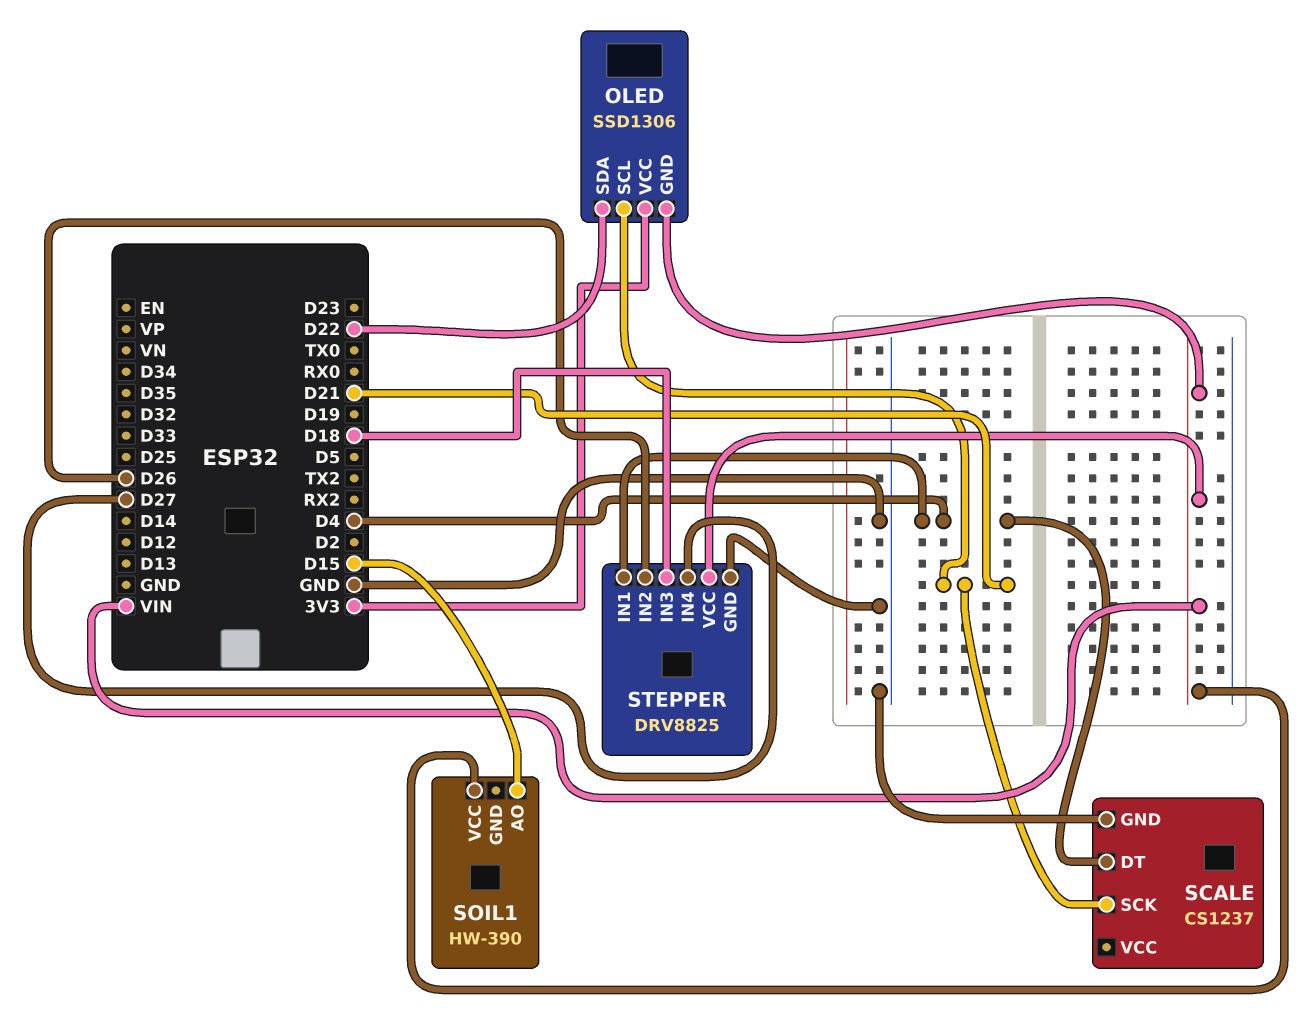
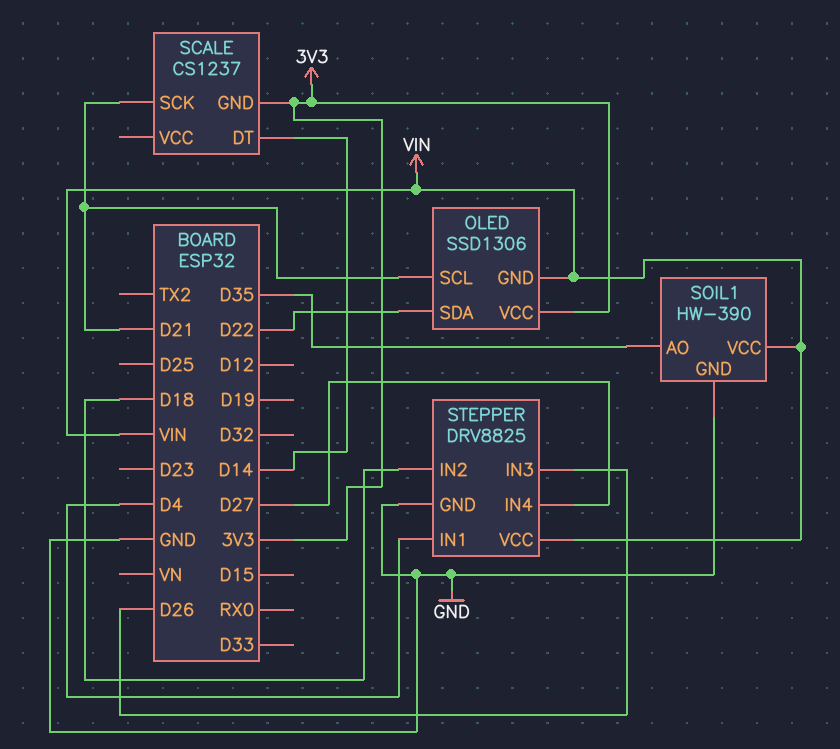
SCALE pin DT: D4 -> D14
SCALE pin GND: GND -> 3V3
SOIL1 pin AO: D15 -> D35
SOIL1 pin GND: none -> GND
STEPPER pin IN2: D26 -> D18
STEPPER pin IN3: D18 -> D26

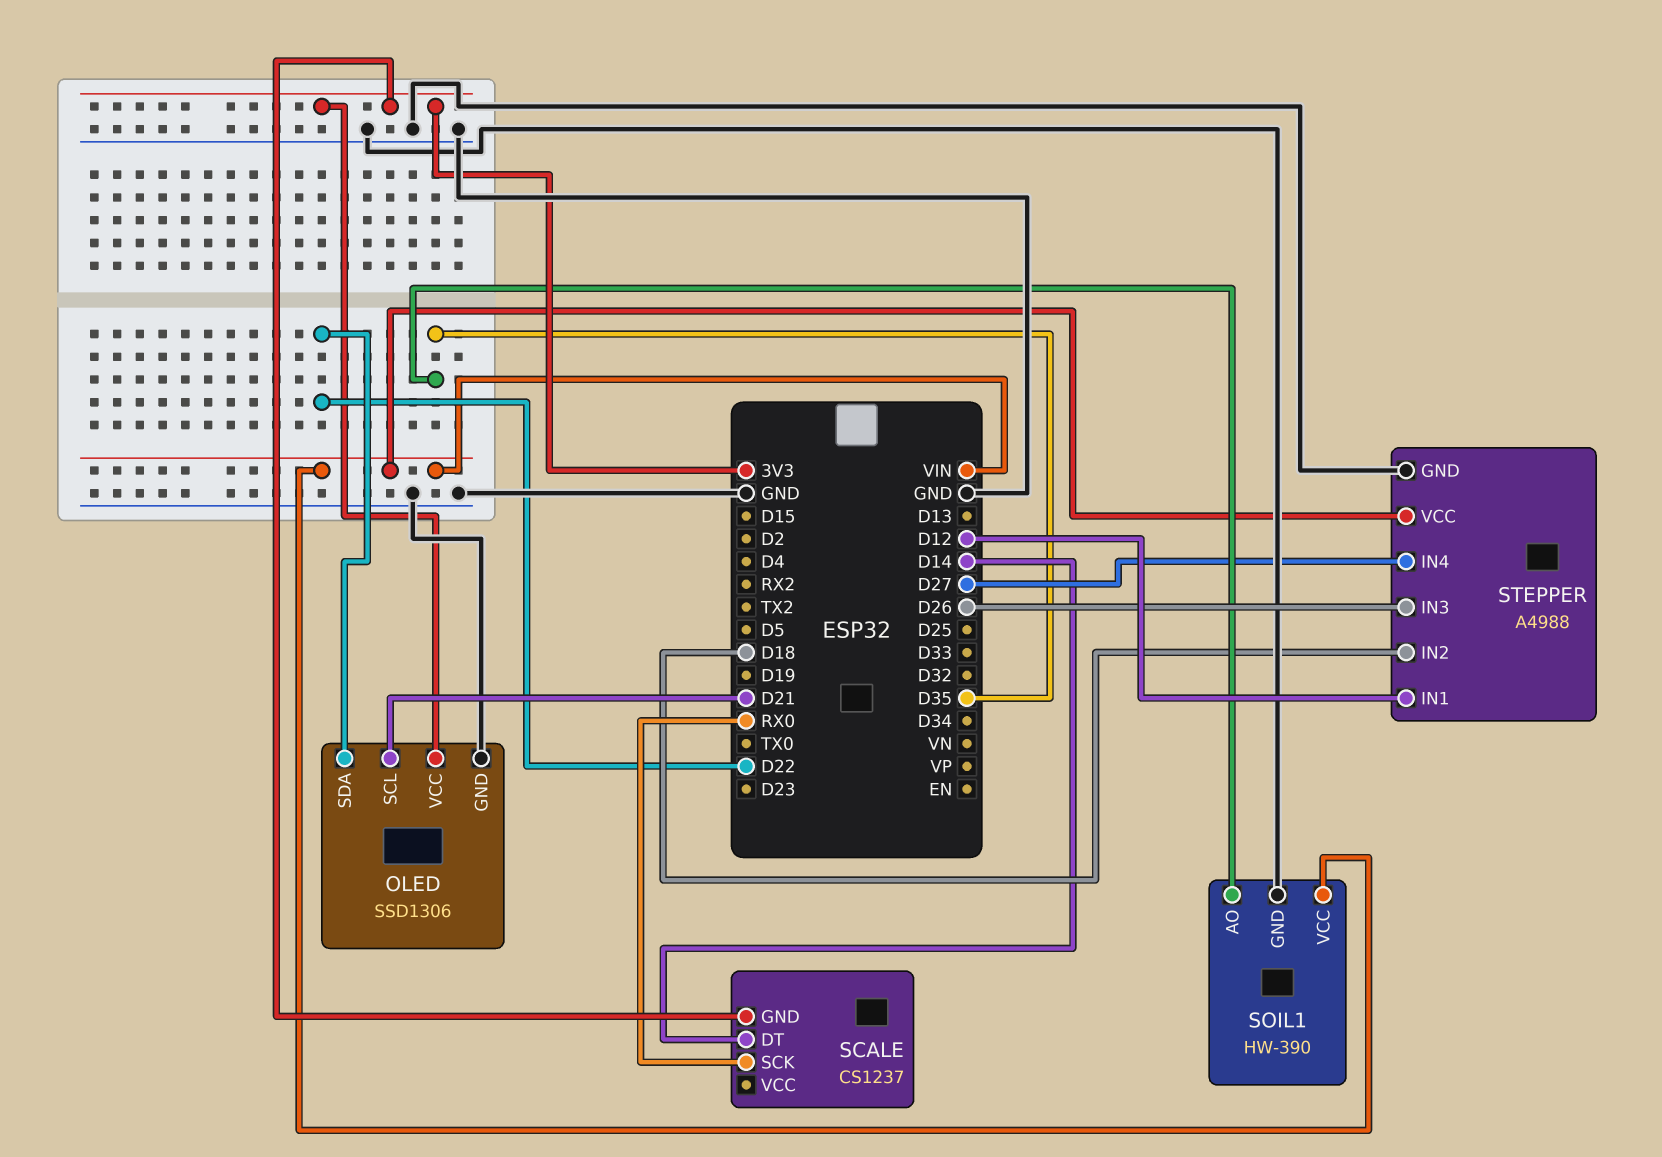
OLED pin GND: VIN -> GND
SCALE pin SCK: D21 -> RX0
STEPPER: DRV8825 -> A4988
STEPPER pin IN1: D4 -> D12

